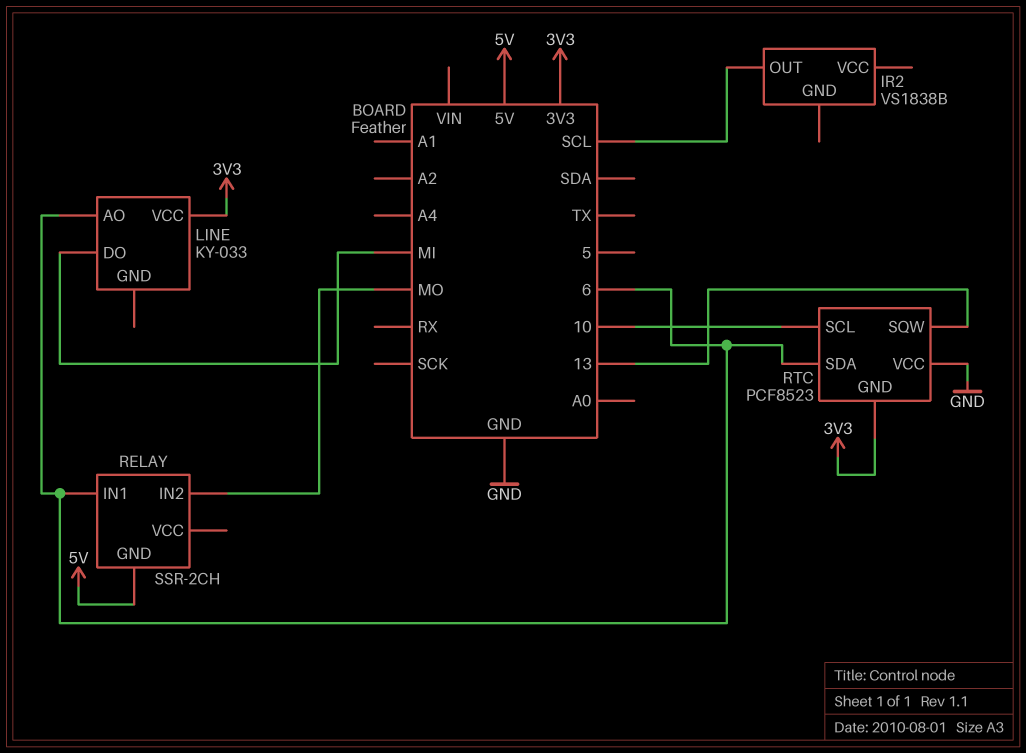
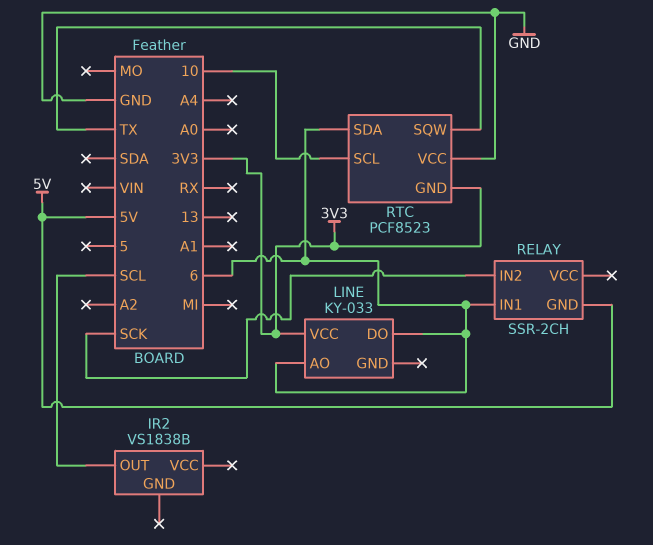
LINE pin DO: MI -> 6
RELAY pin IN2: MO -> SCK
RTC pin SQW: 13 -> TX

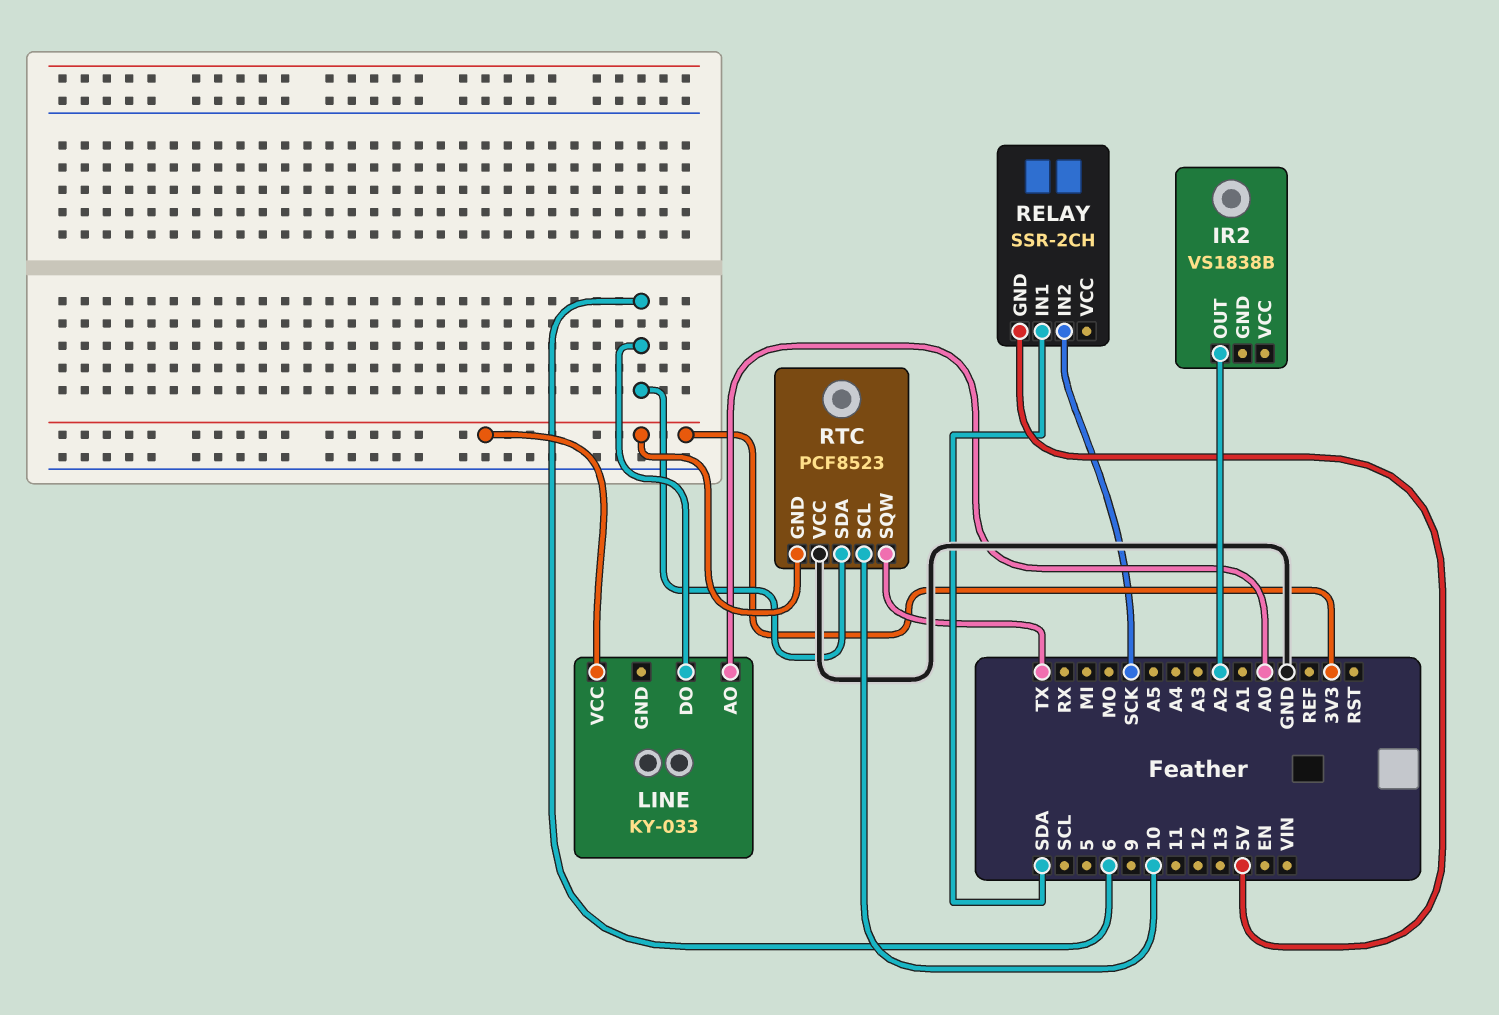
IR2 pin OUT: SCL -> A2
LINE pin AO: 6 -> A0
RELAY pin IN1: 6 -> SDA

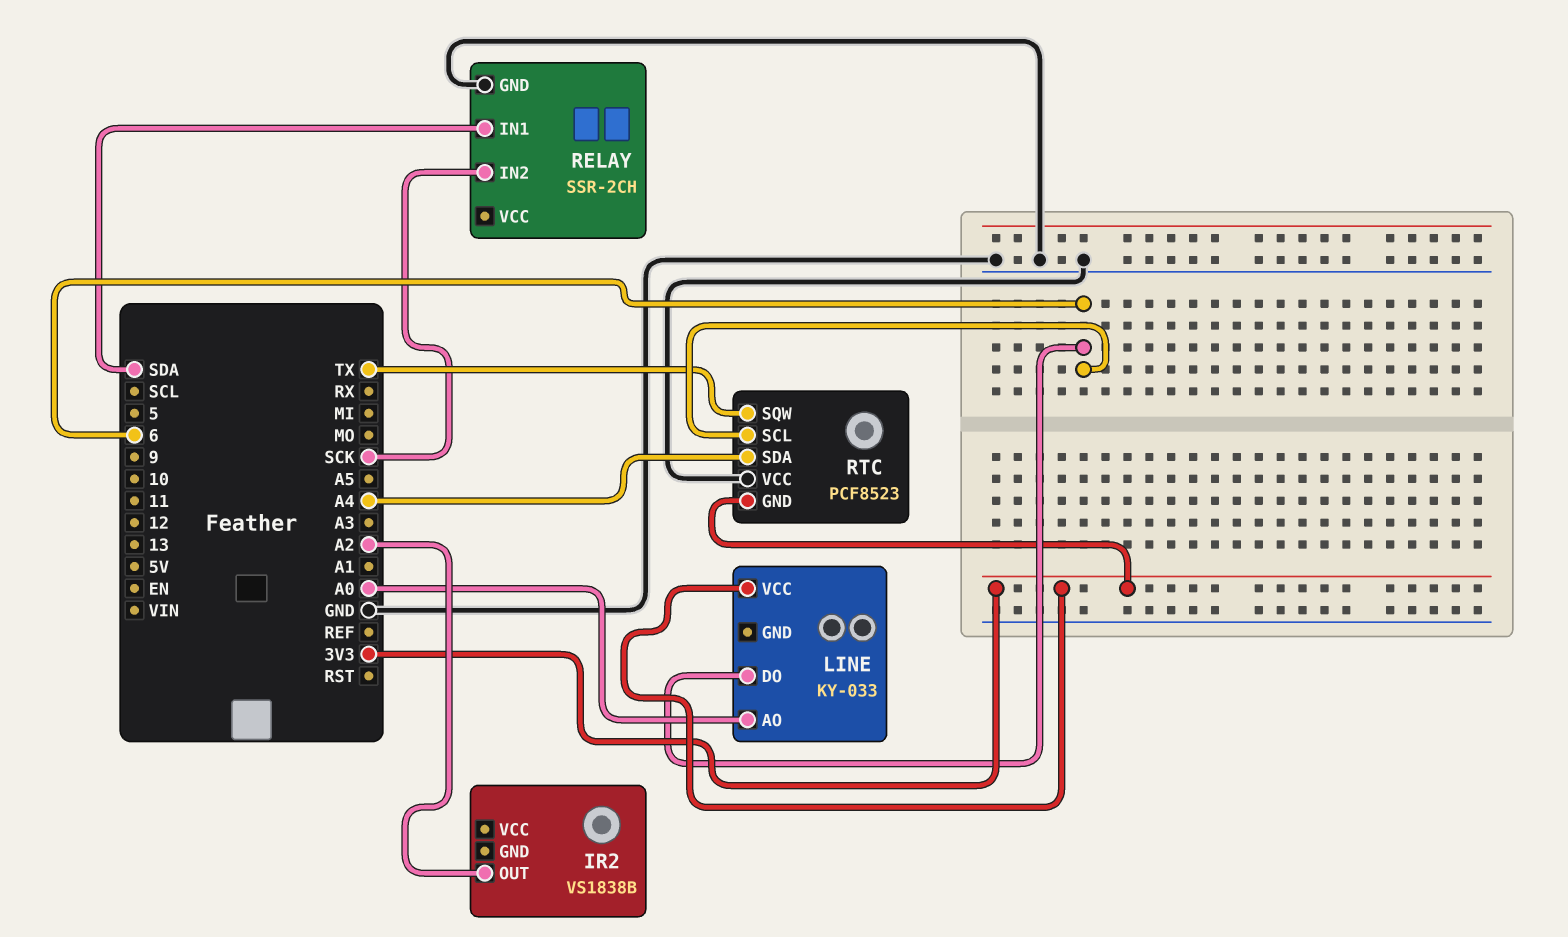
RELAY pin GND: 5V -> GND
RTC pin SCL: 10 -> 6
RTC pin SDA: 6 -> A4

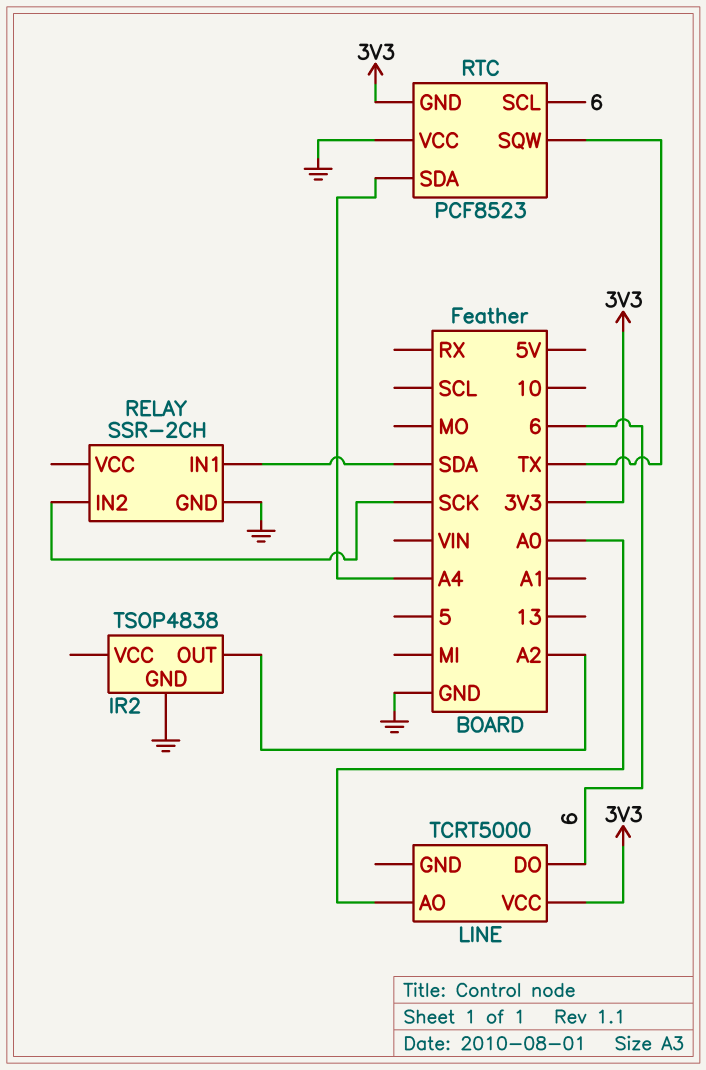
IR2: VS1838B -> TSOP4838
IR2 pin GND: none -> GND
LINE: KY-033 -> TCRT5000

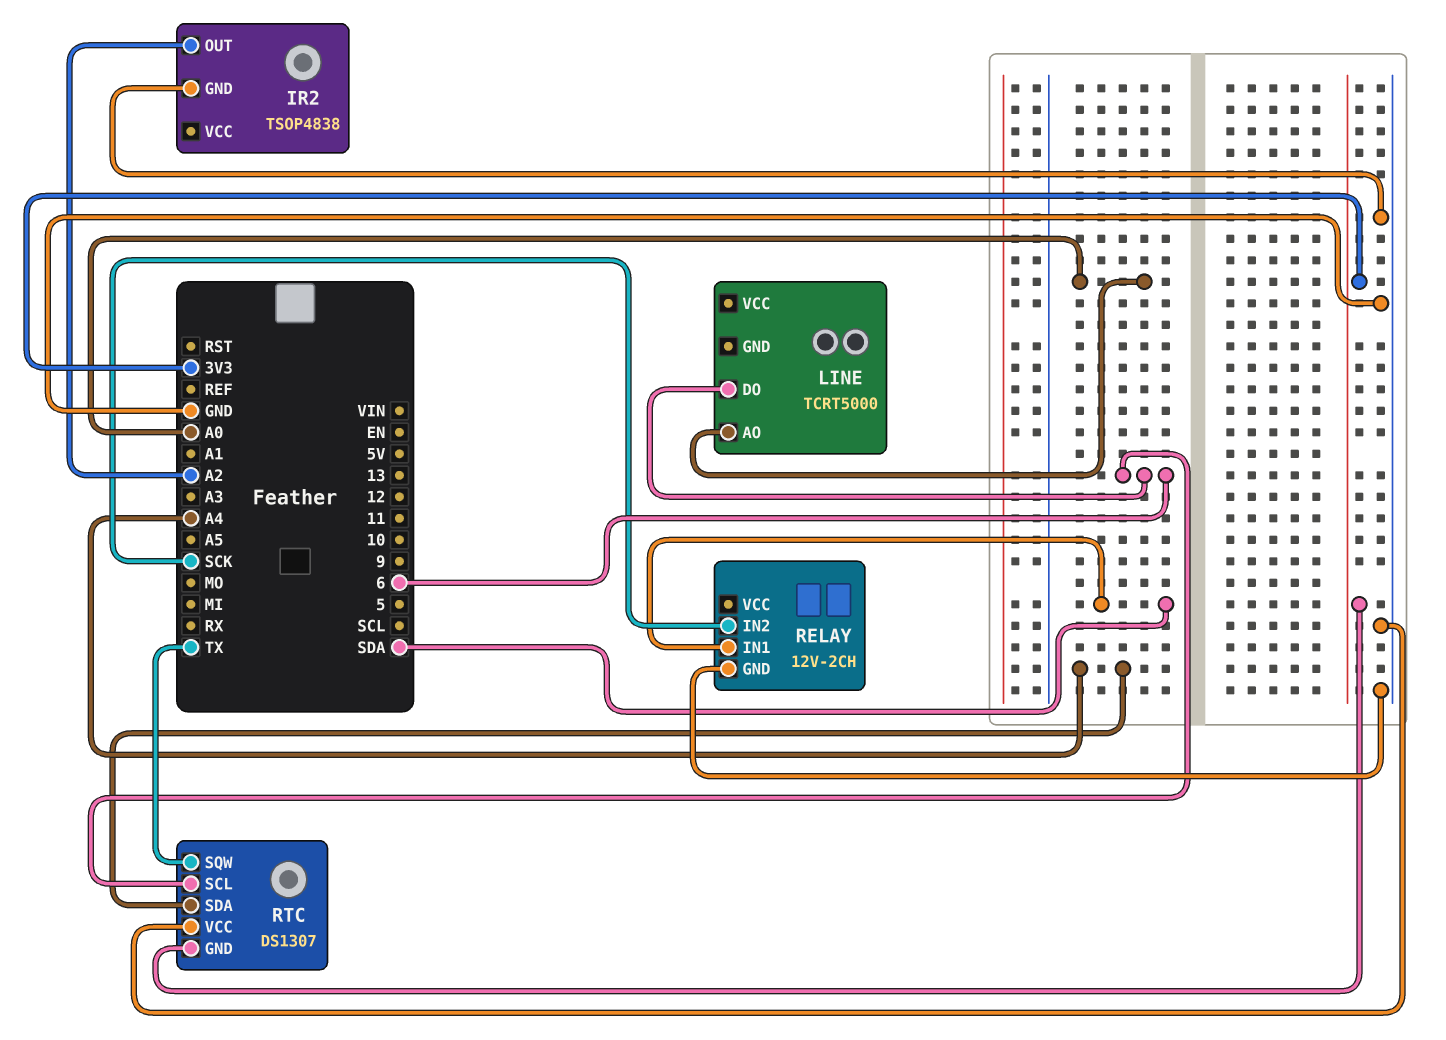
LINE pin VCC: 3V3 -> none
RELAY: SSR-2CH -> 12V-2CH
RTC: PCF8523 -> DS1307

